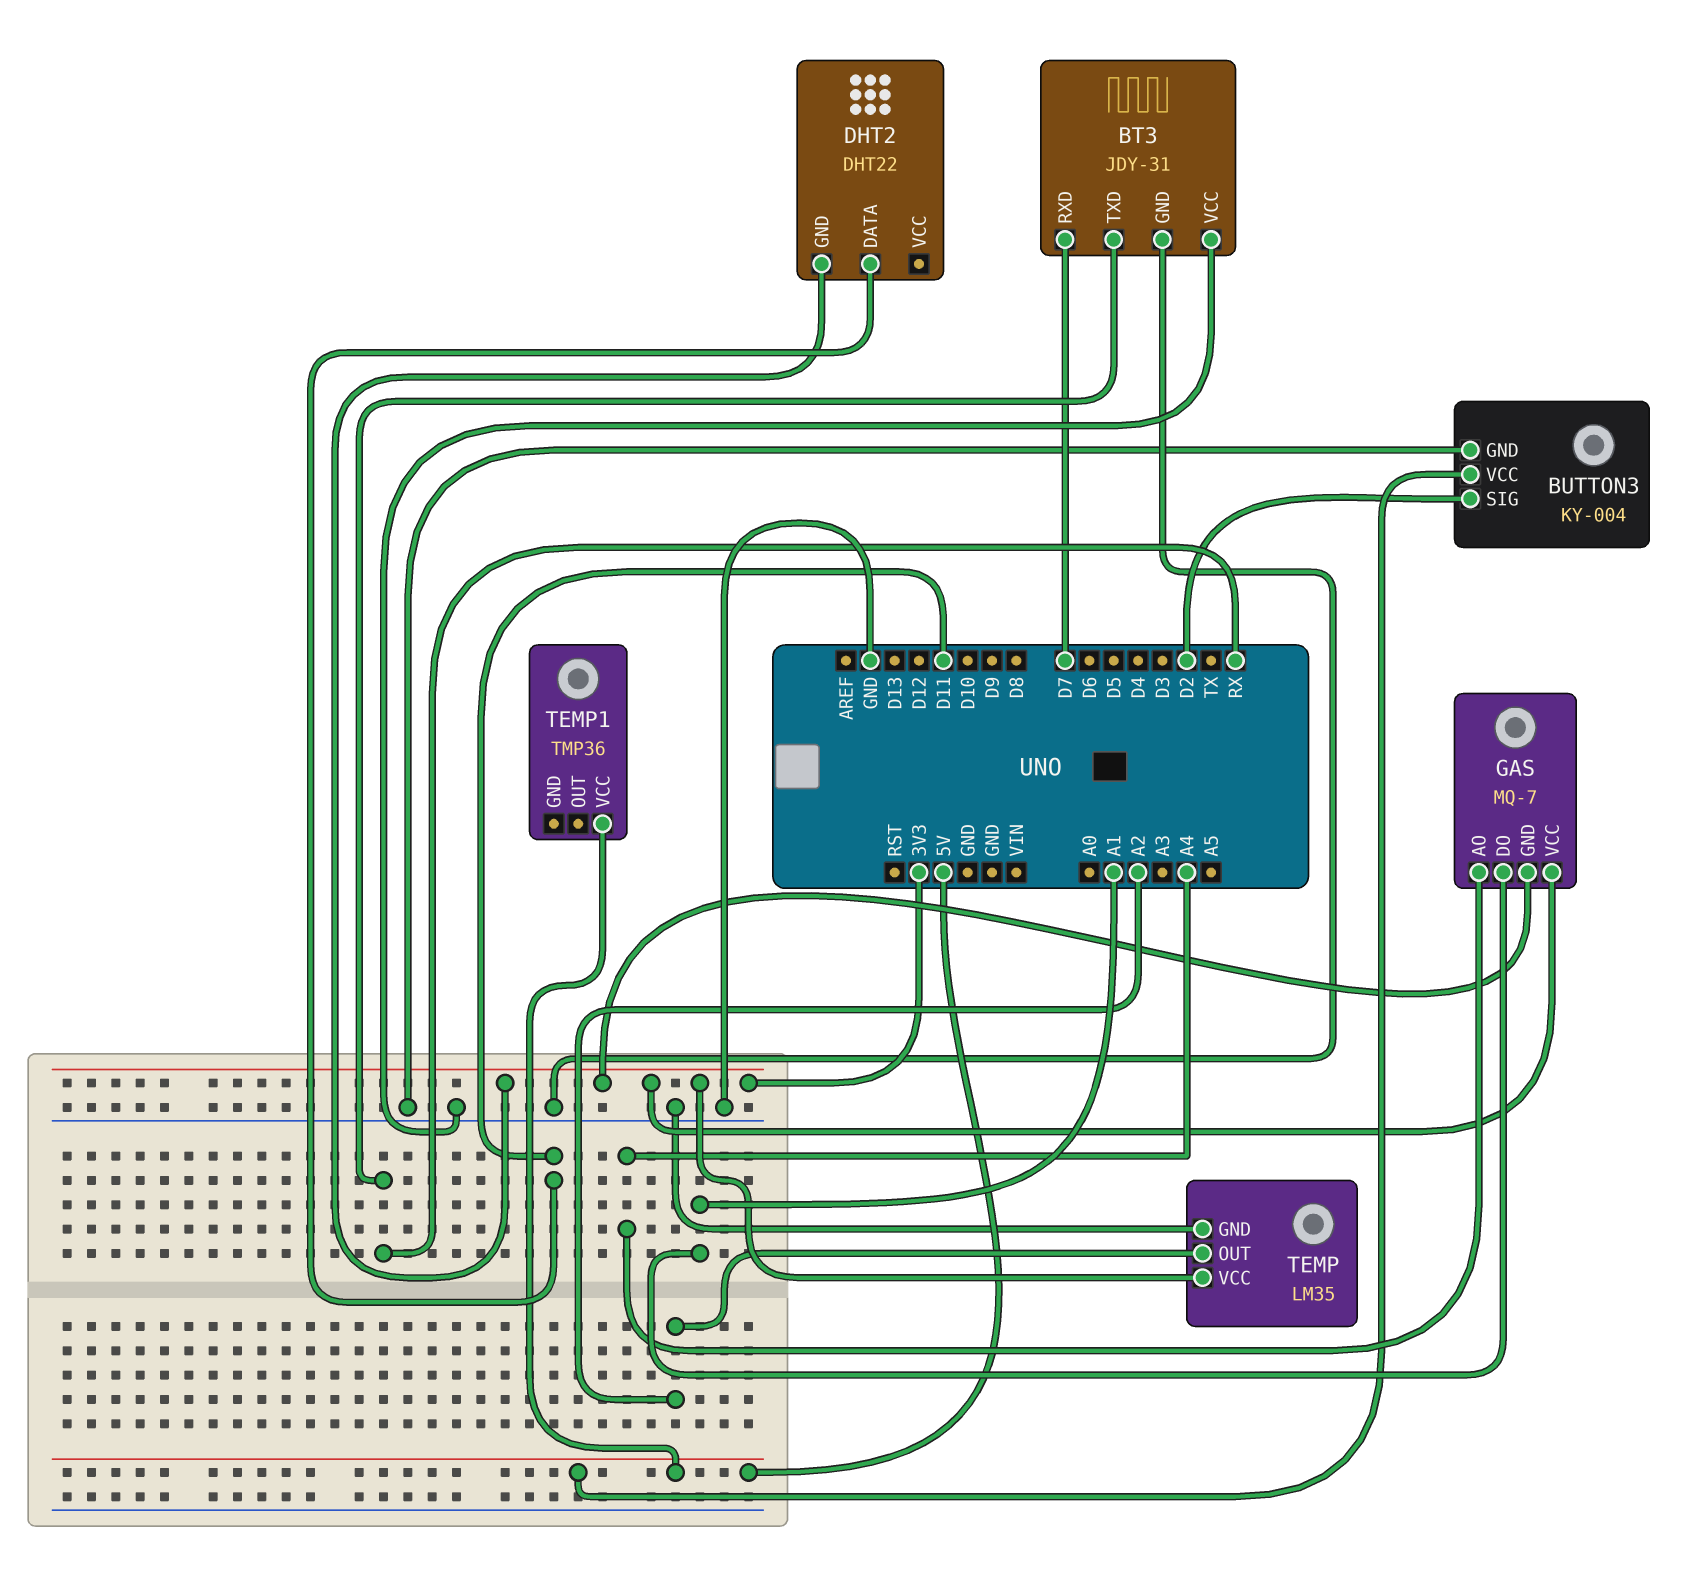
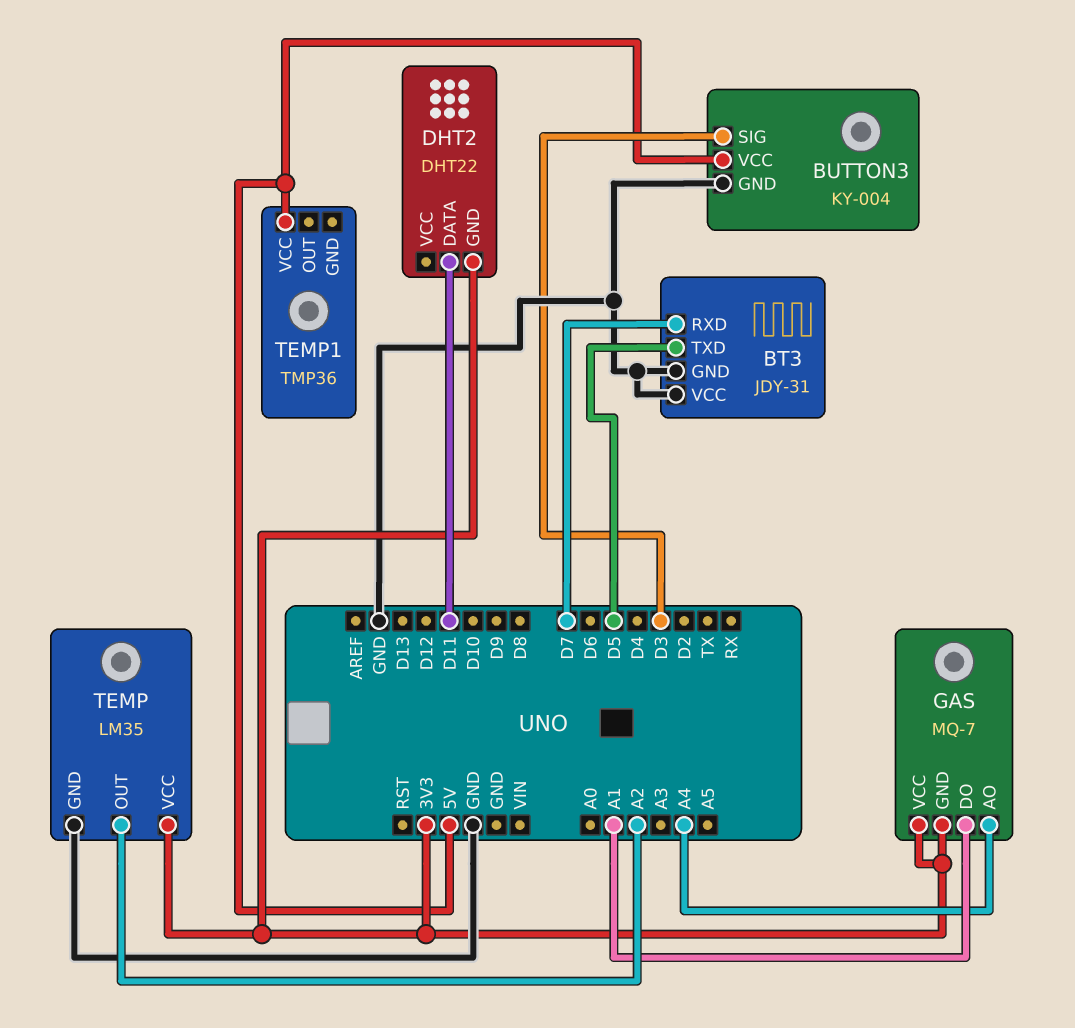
BT3 pin TXD: RX -> D5
BUTTON3 pin SIG: D2 -> D3

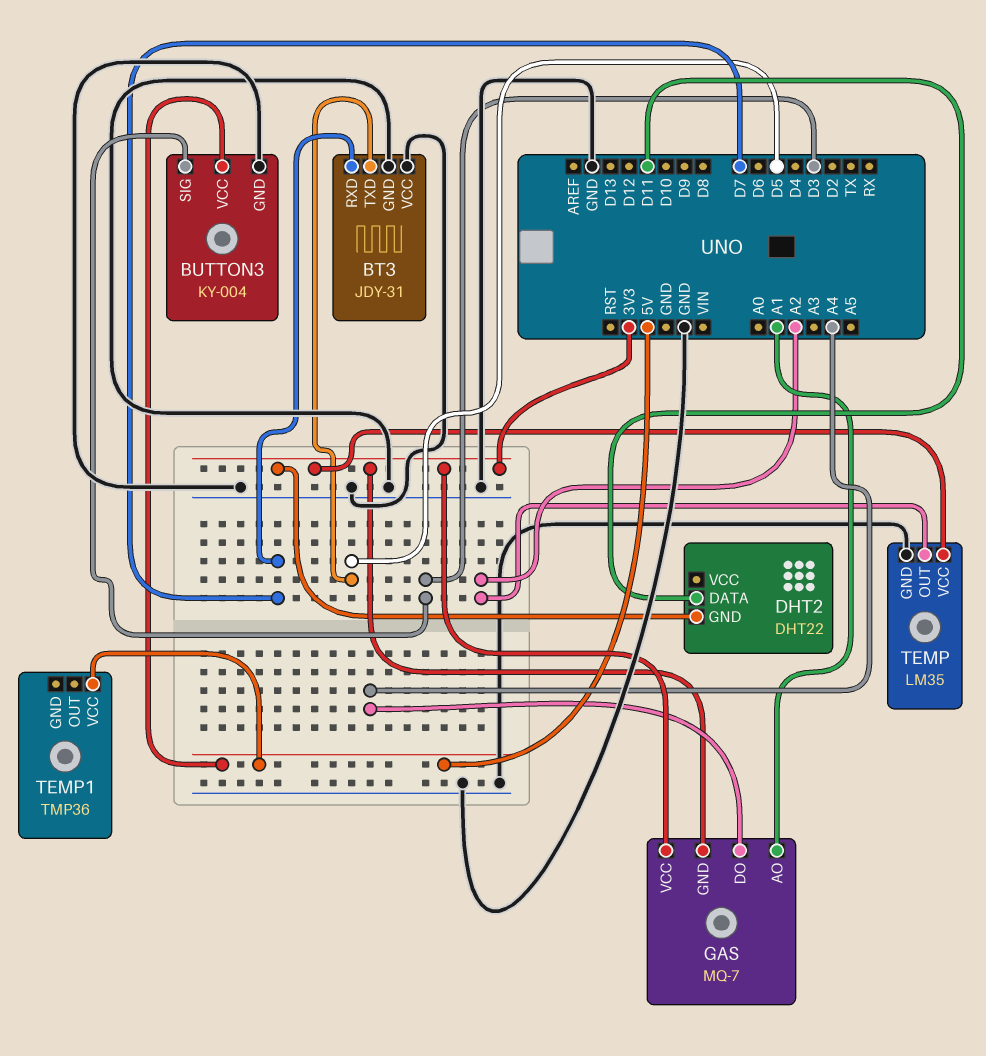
GAS pin AO: A4 -> A1
GAS pin DO: A1 -> A4

